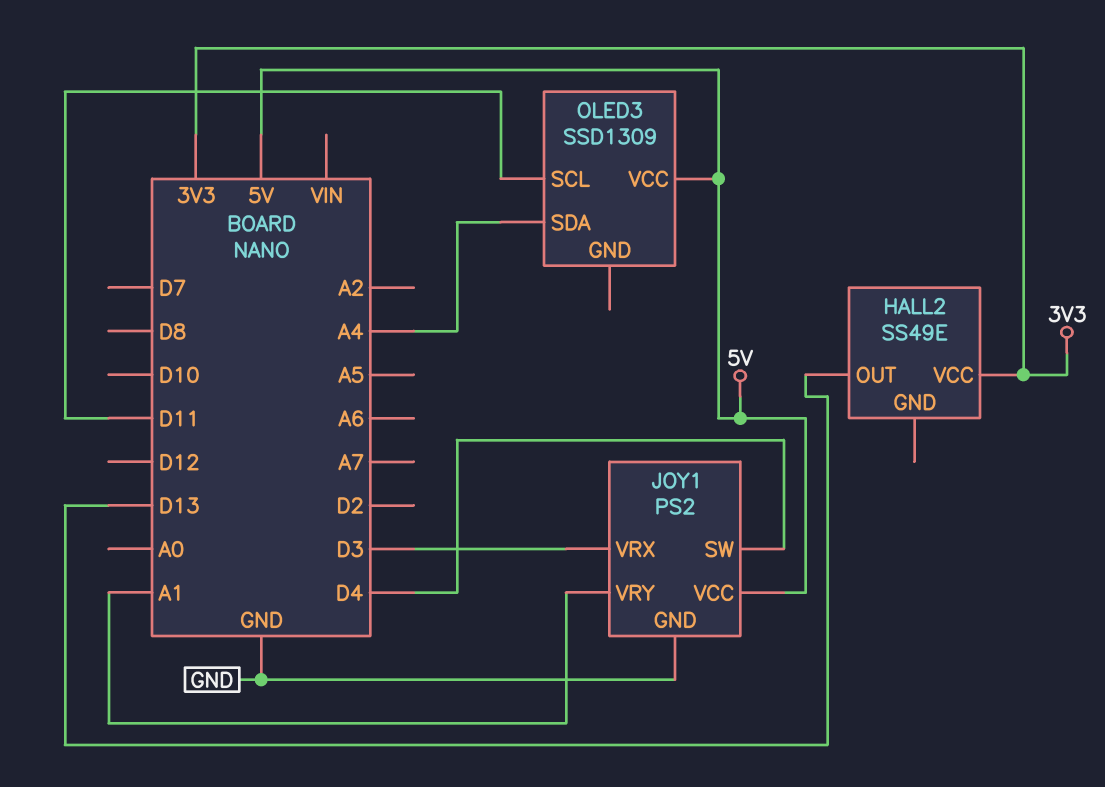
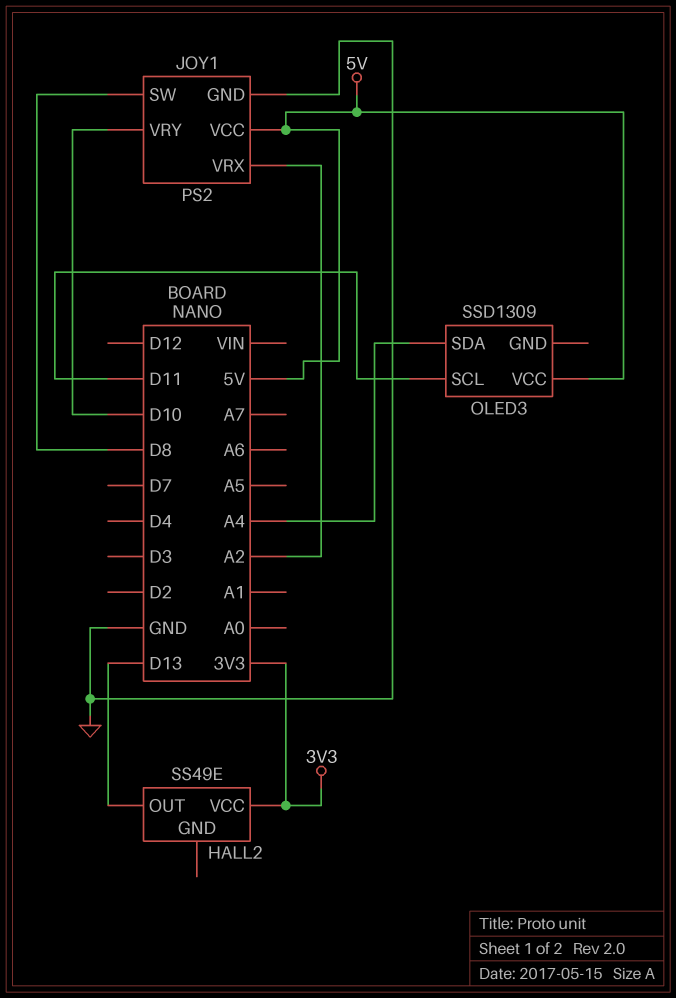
JOY1 pin SW: D4 -> D8
JOY1 pin VRX: D3 -> A2
JOY1 pin VRY: A1 -> D10

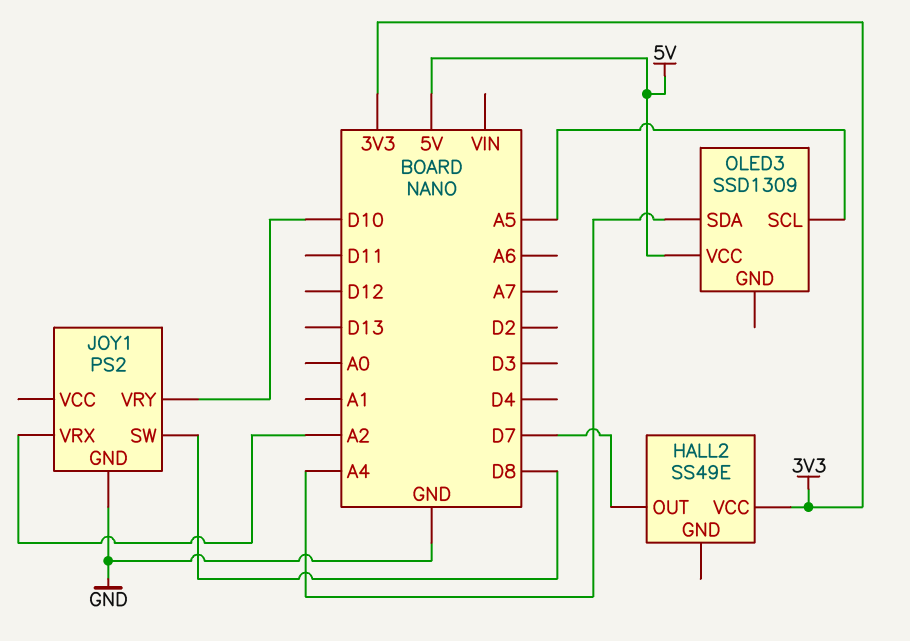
HALL2 pin OUT: D13 -> D7
JOY1 pin VCC: 5V -> none
OLED3 pin SCL: D11 -> A5

